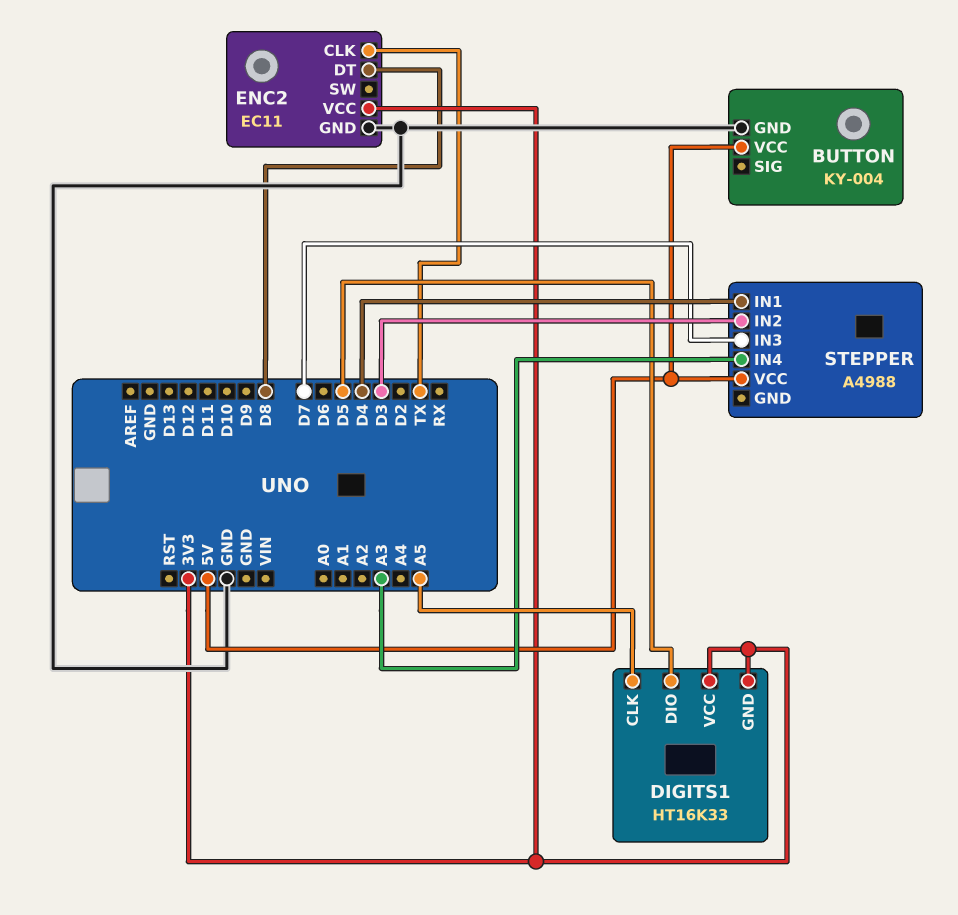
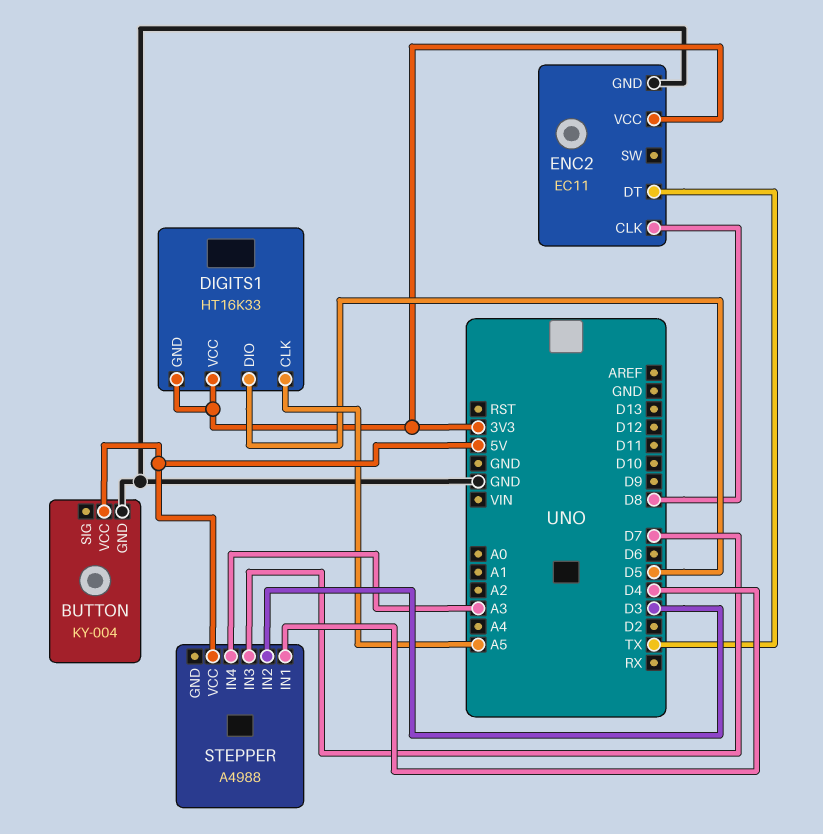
ENC2 pin CLK: TX -> D8
ENC2 pin DT: D8 -> TX

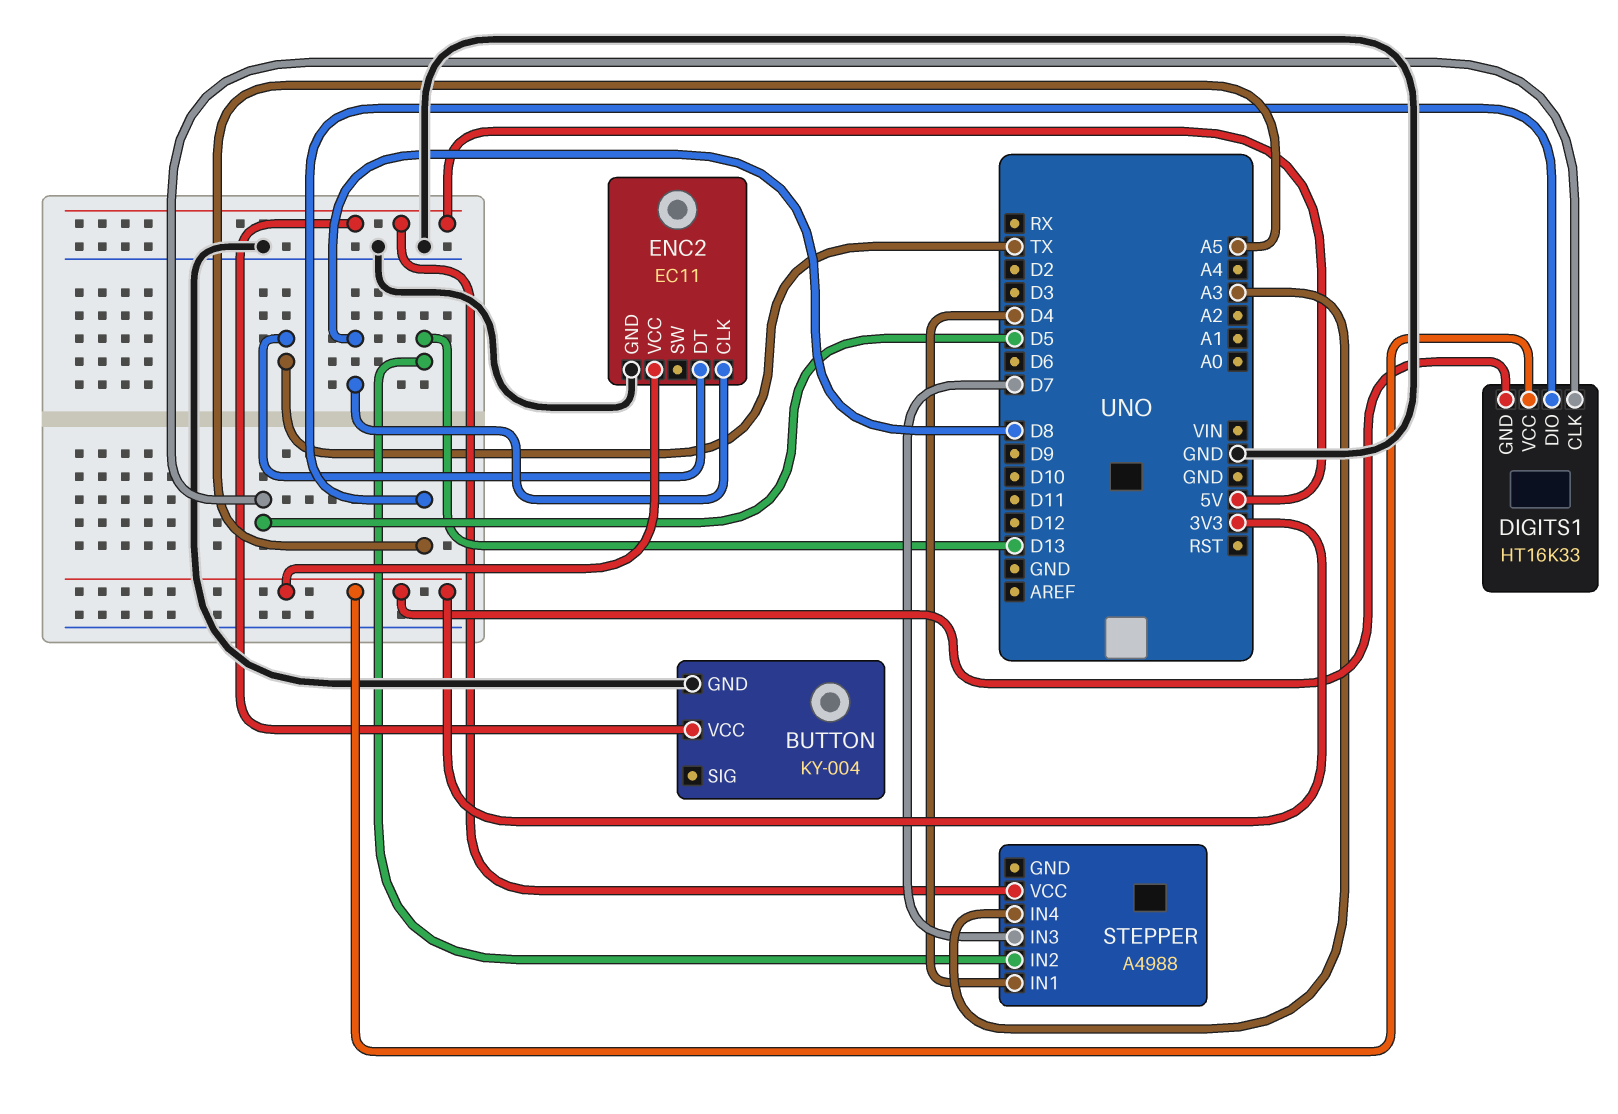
DIGITS1 pin CLK: A5 -> D5
DIGITS1 pin DIO: D5 -> A5
STEPPER pin IN2: D3 -> D13

